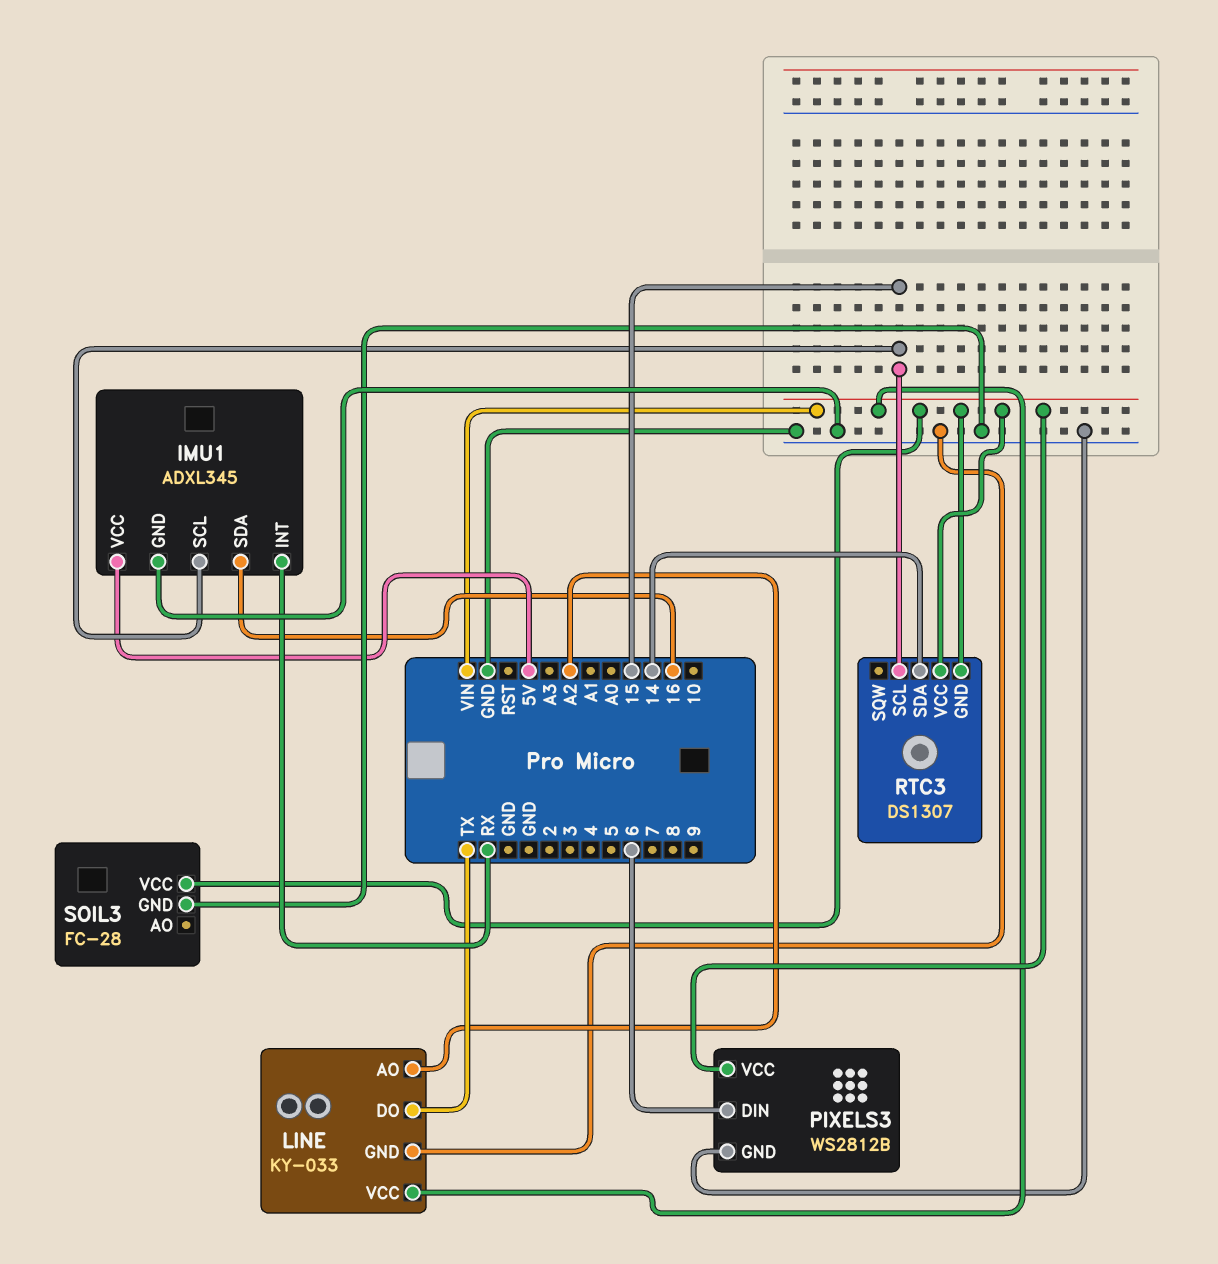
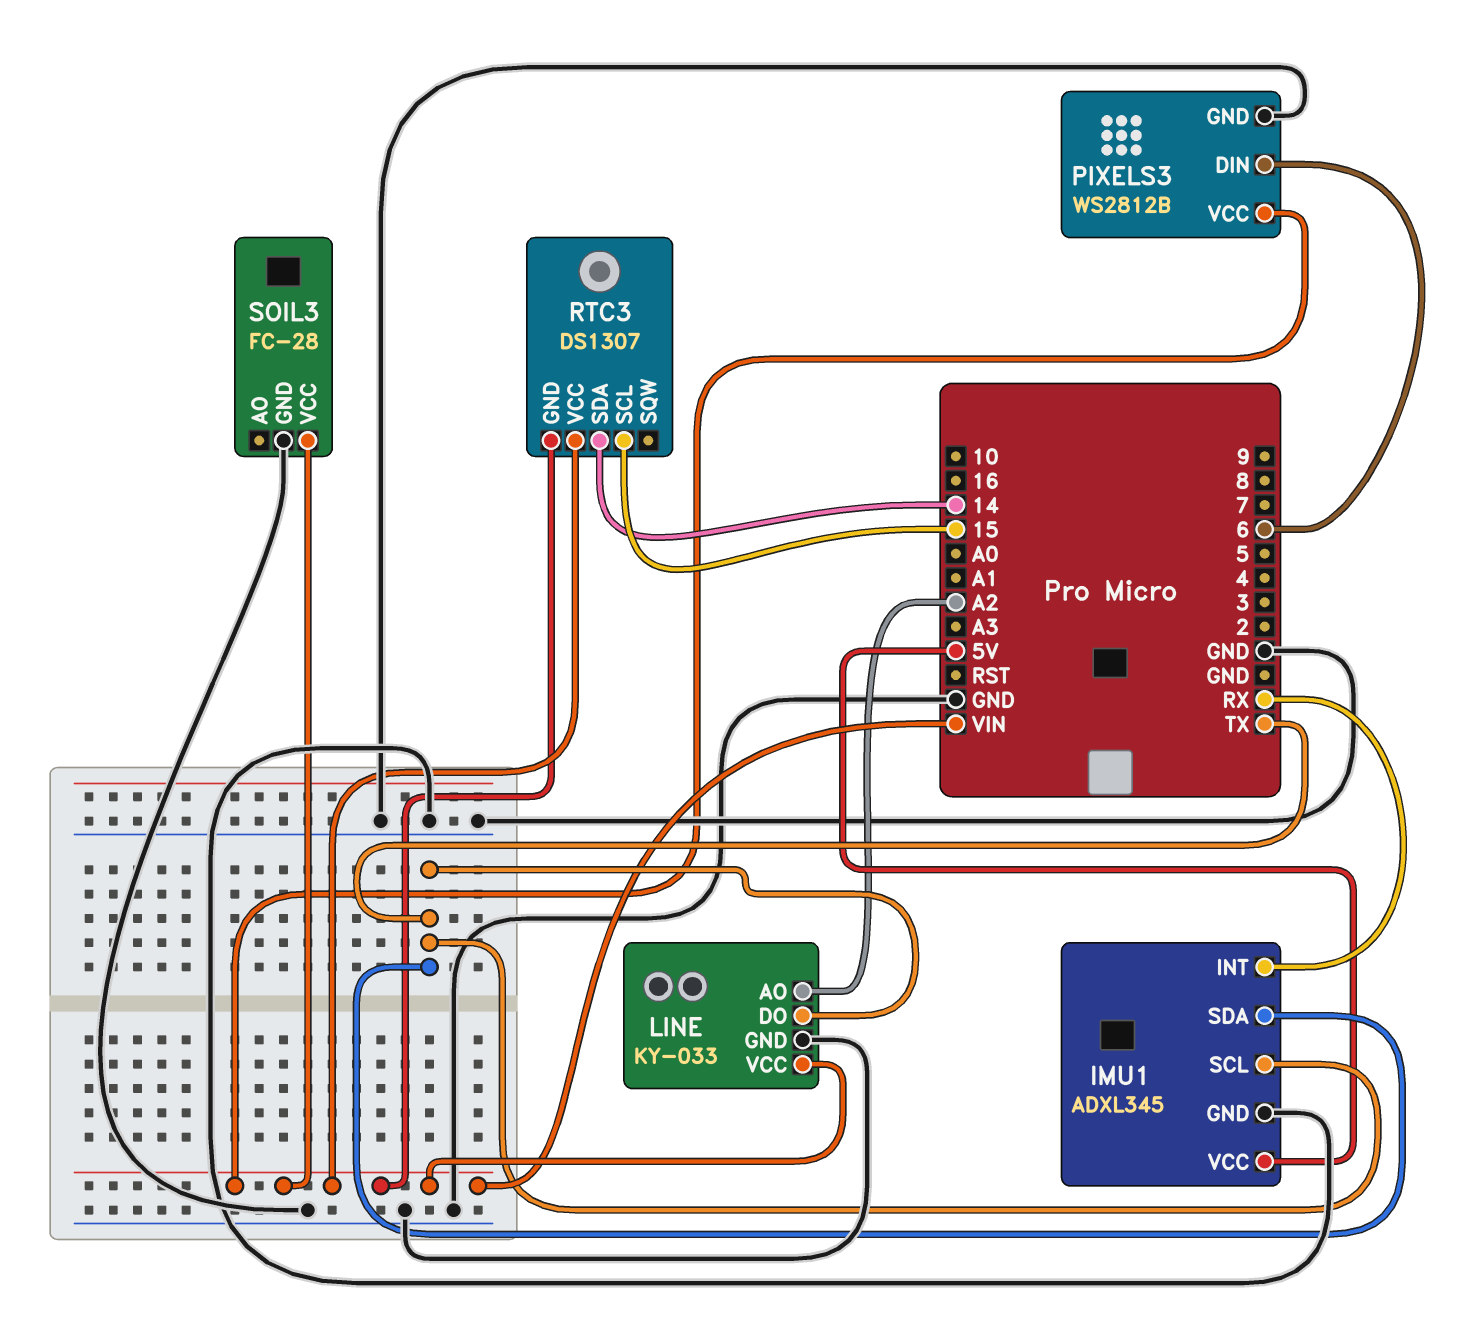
IMU1 pin SCL: 15 -> TX
IMU1 pin SDA: 16 -> TX

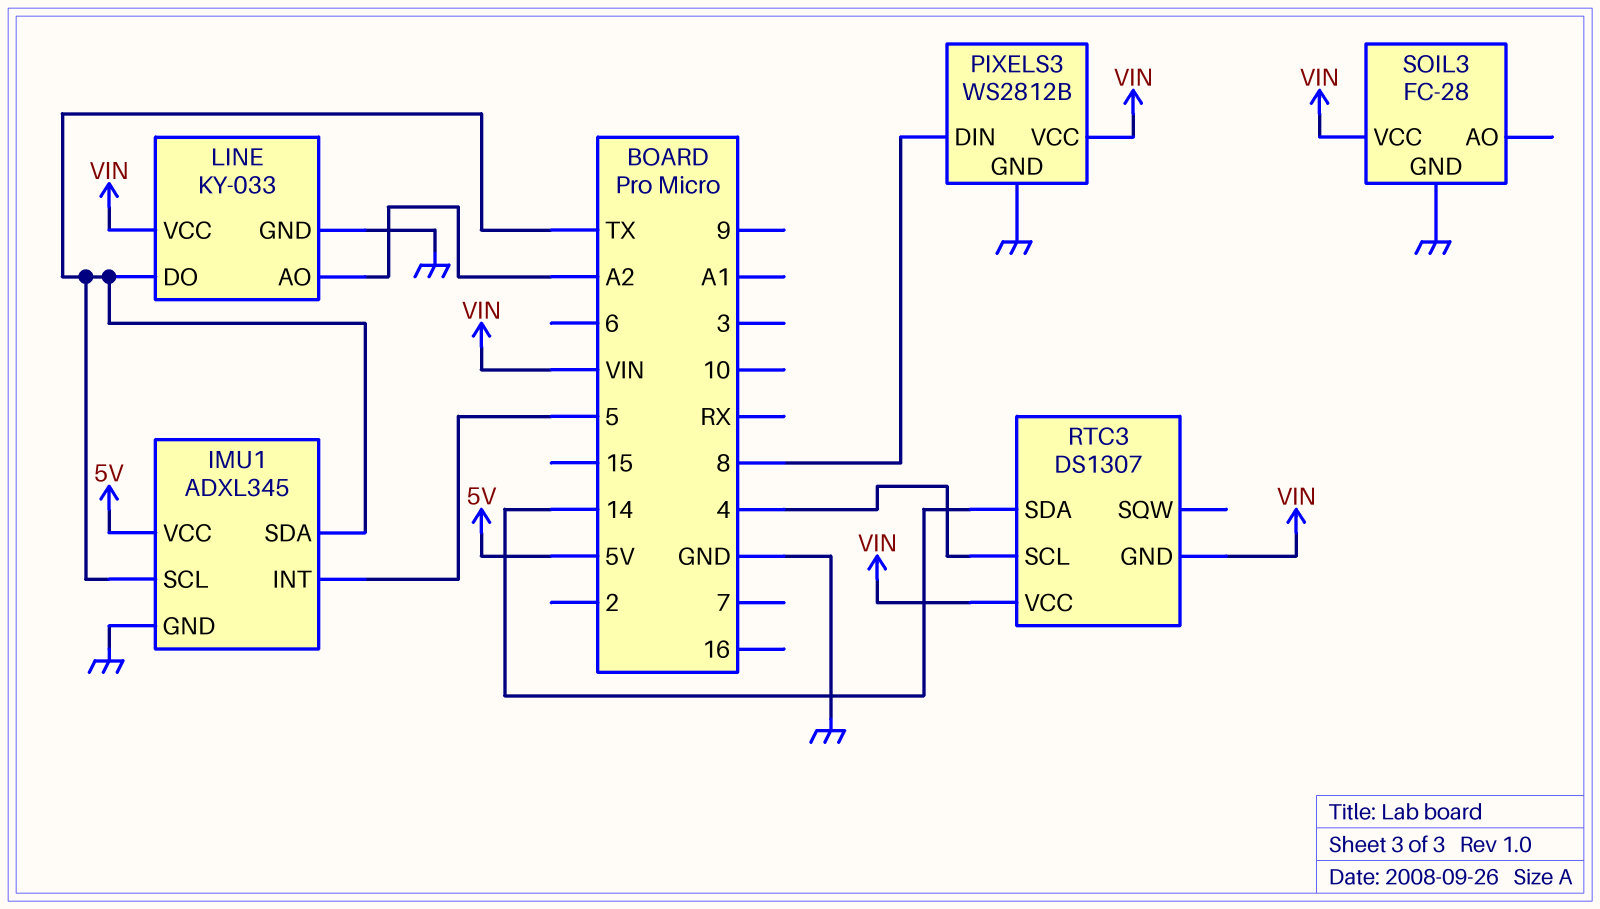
IMU1 pin INT: RX -> 5
PIXELS3 pin DIN: 6 -> 8
RTC3 pin SCL: 15 -> 4

